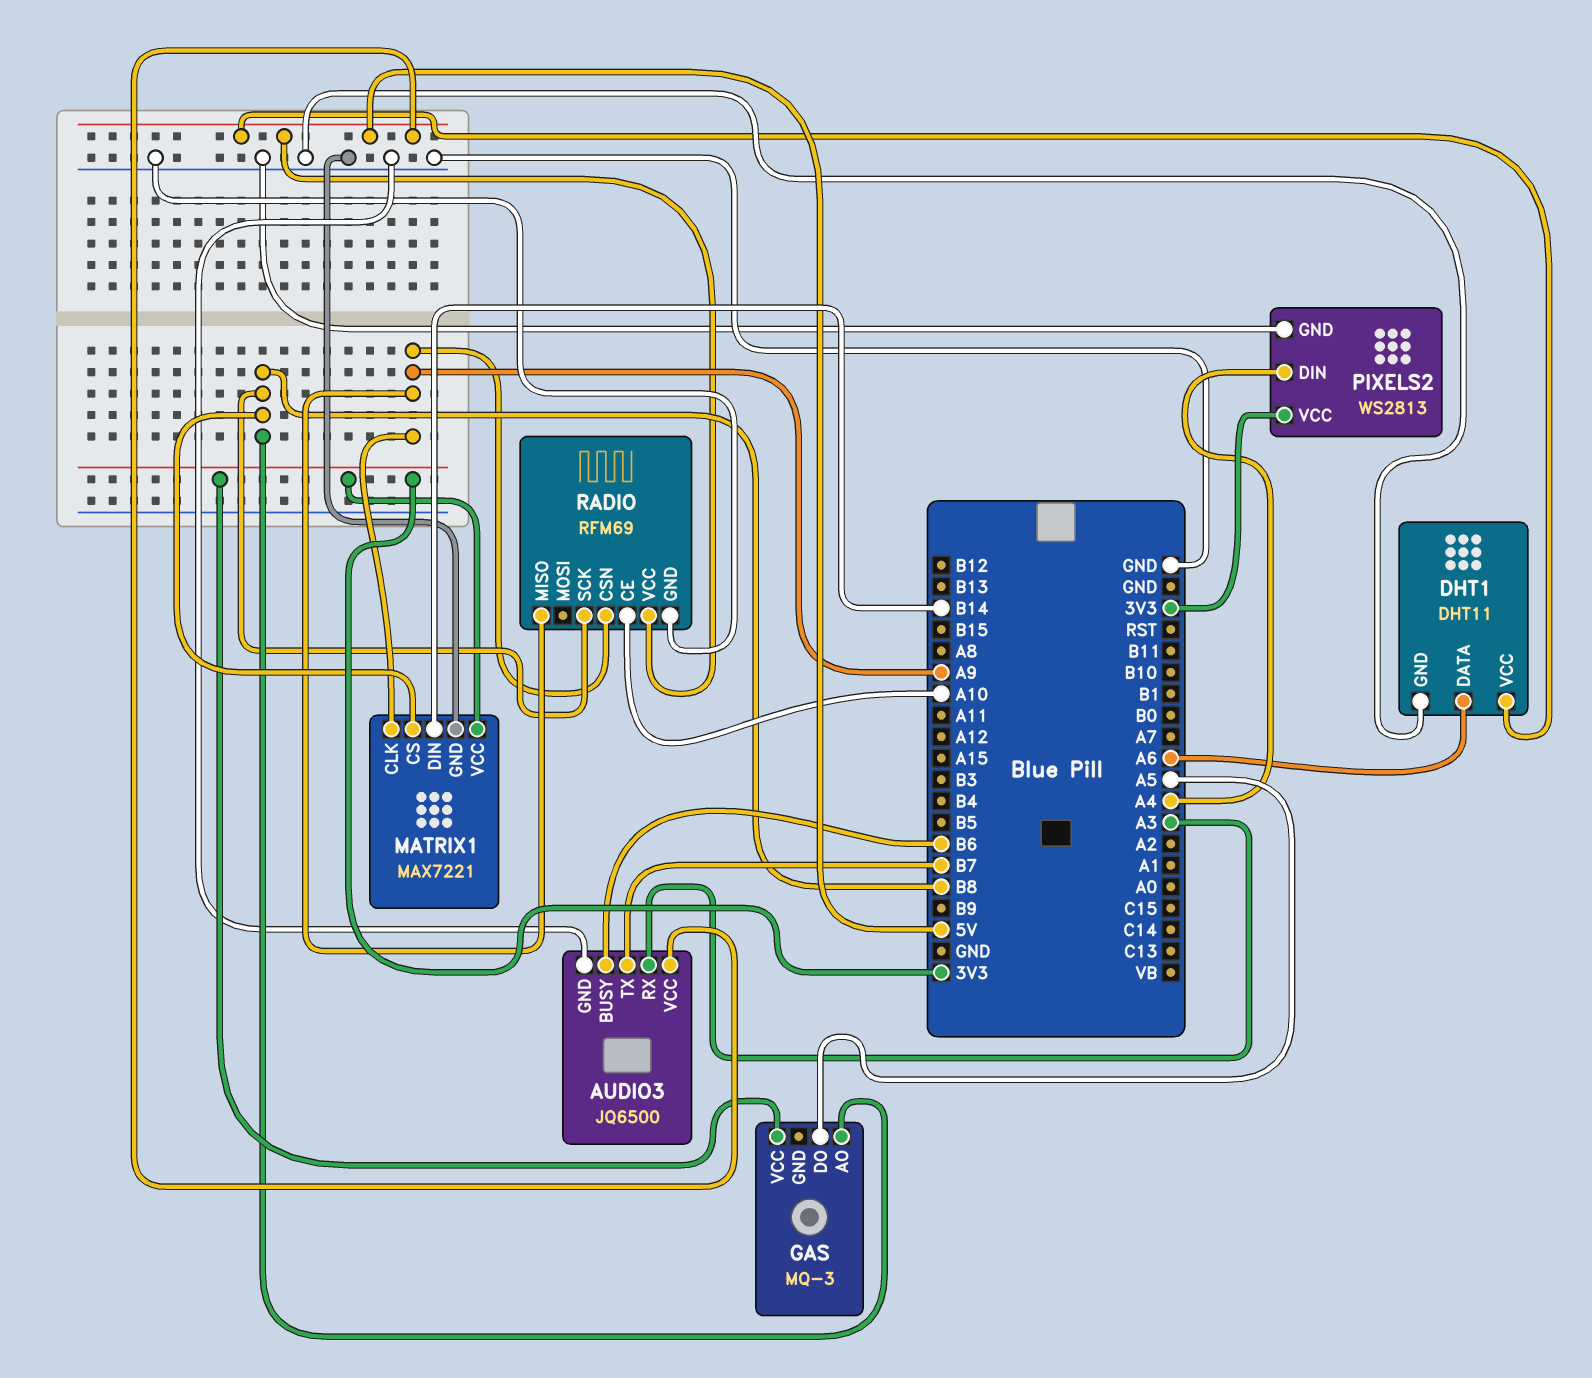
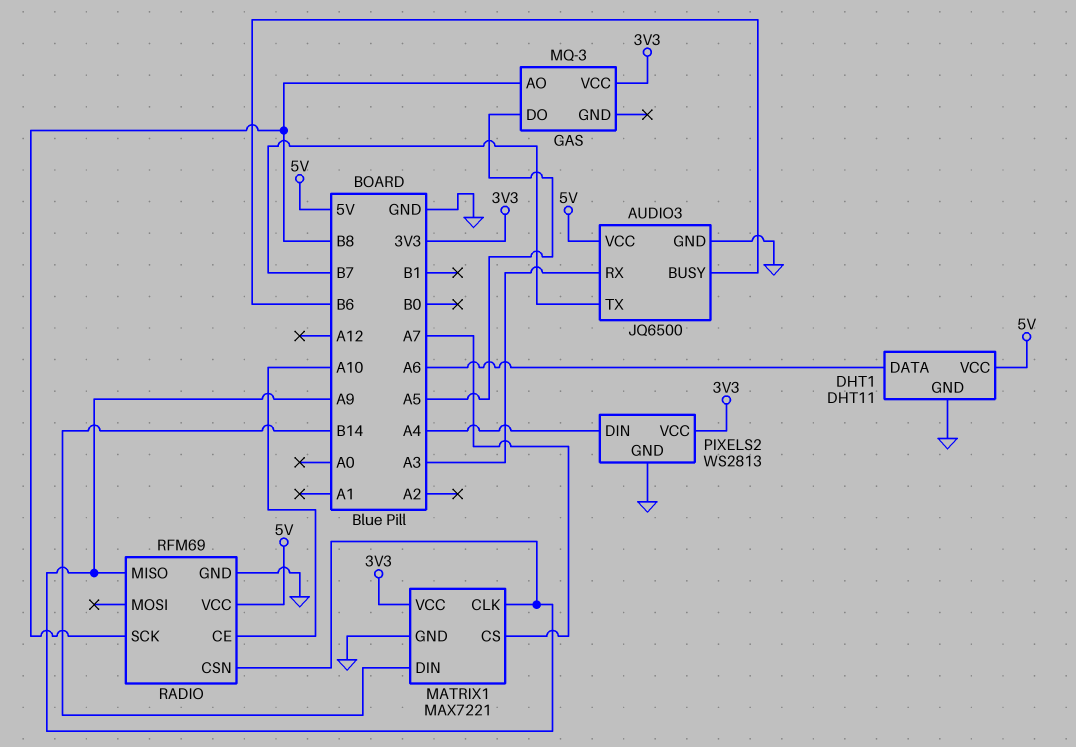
MATRIX1 pin CS: B8 -> A7

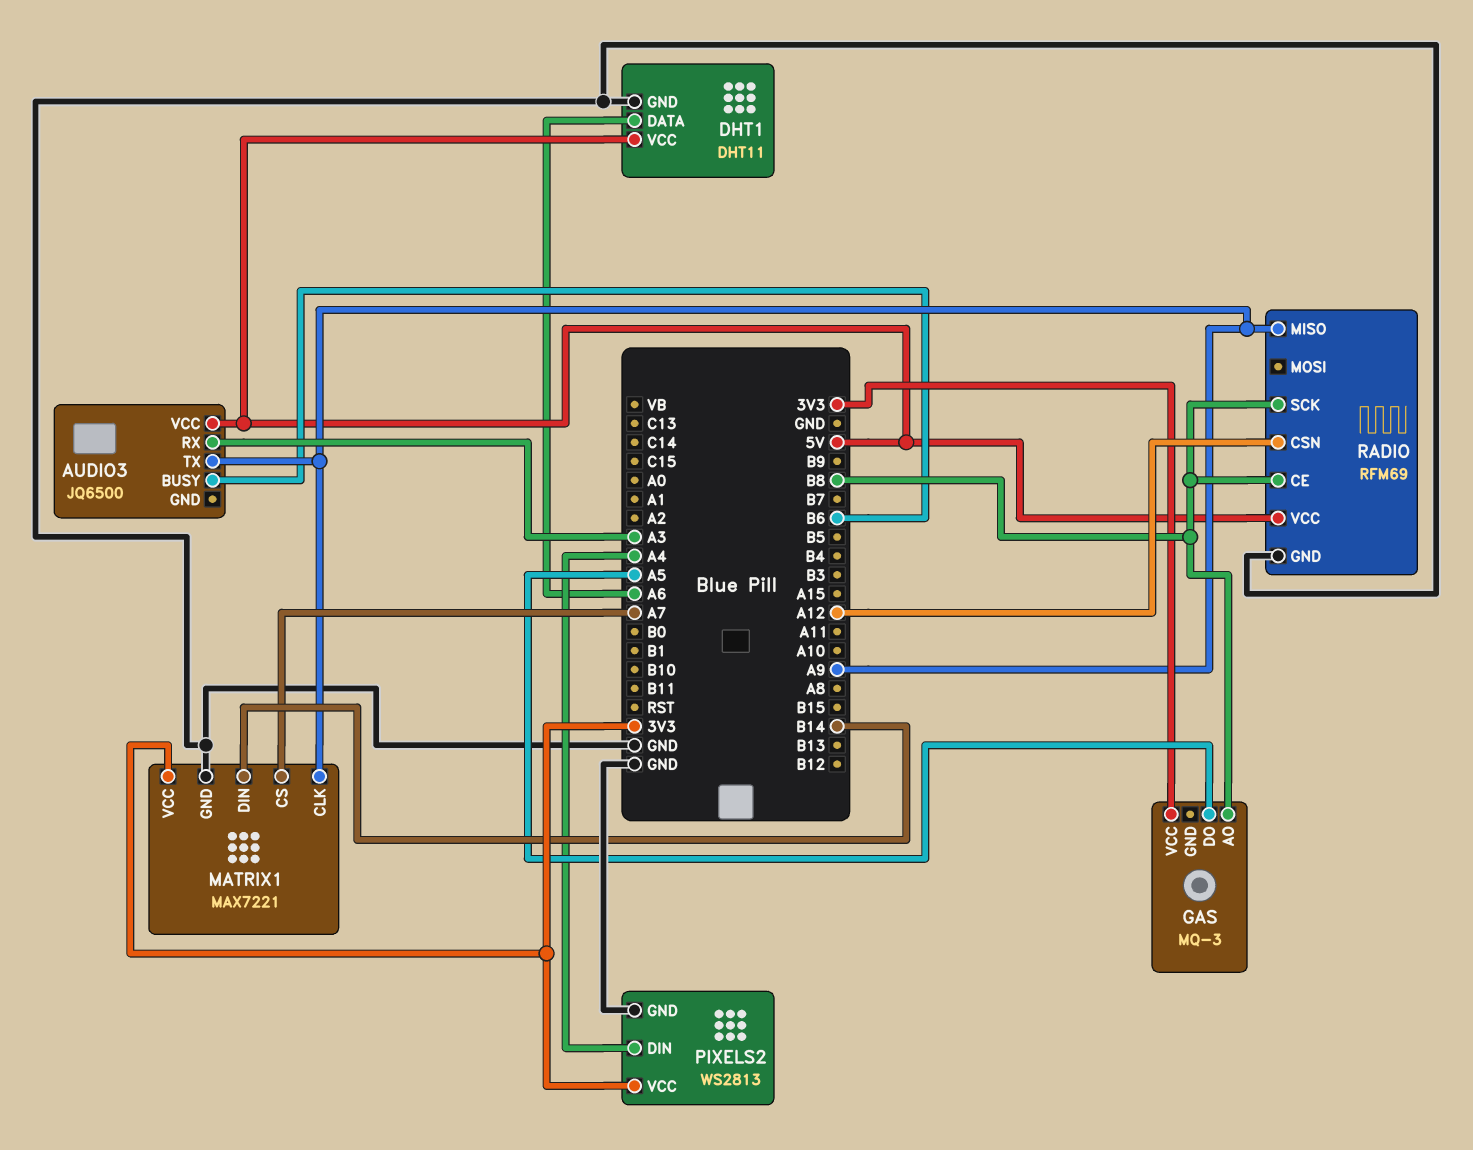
AUDIO3 pin GND: GND -> none
AUDIO3 pin TX: B7 -> A9
RADIO pin CE: A10 -> B8
RADIO pin CSN: A9 -> A12

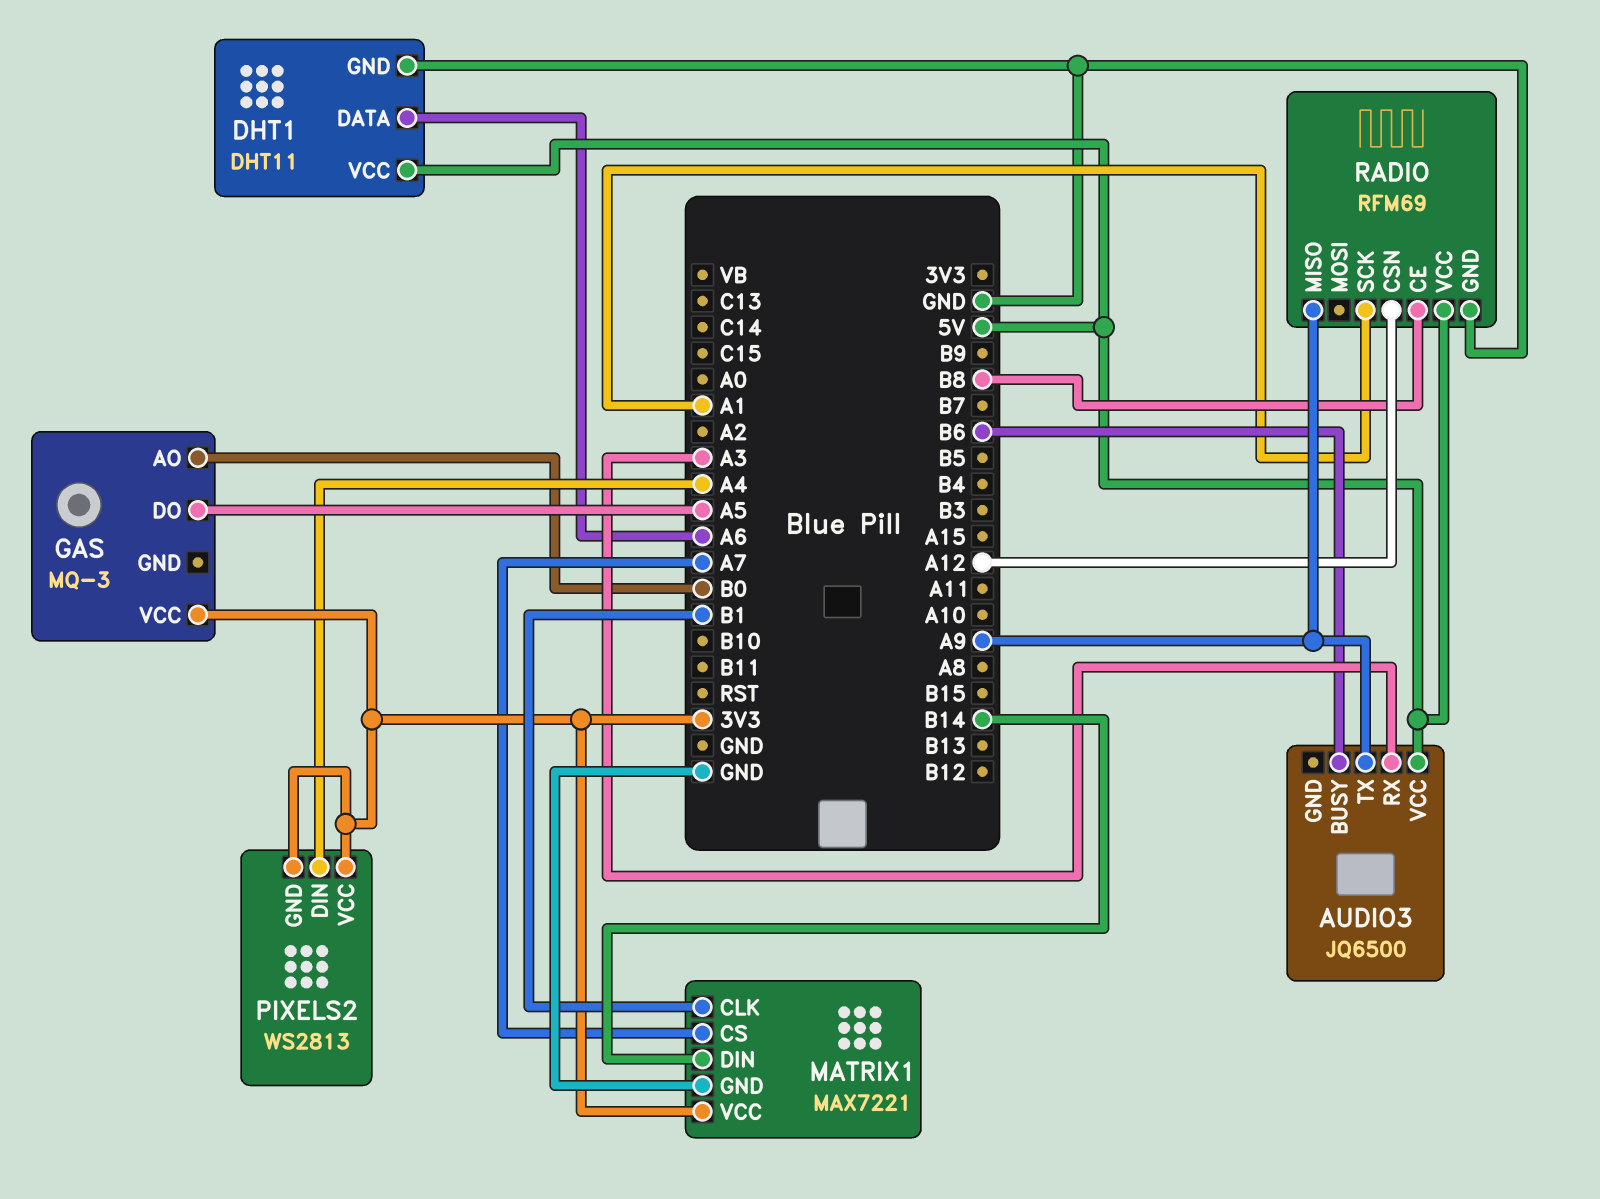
GAS pin AO: B8 -> B0
MATRIX1 pin CLK: A9 -> B1
PIXELS2 pin GND: GND -> 3V3
RADIO pin SCK: B8 -> A1

